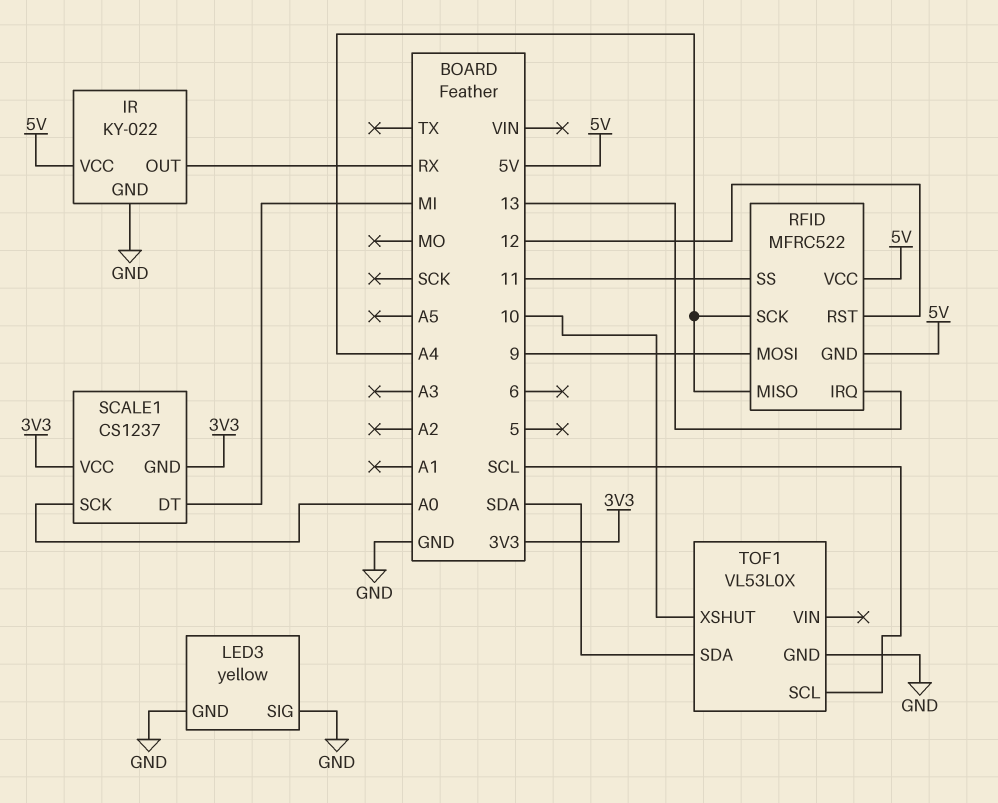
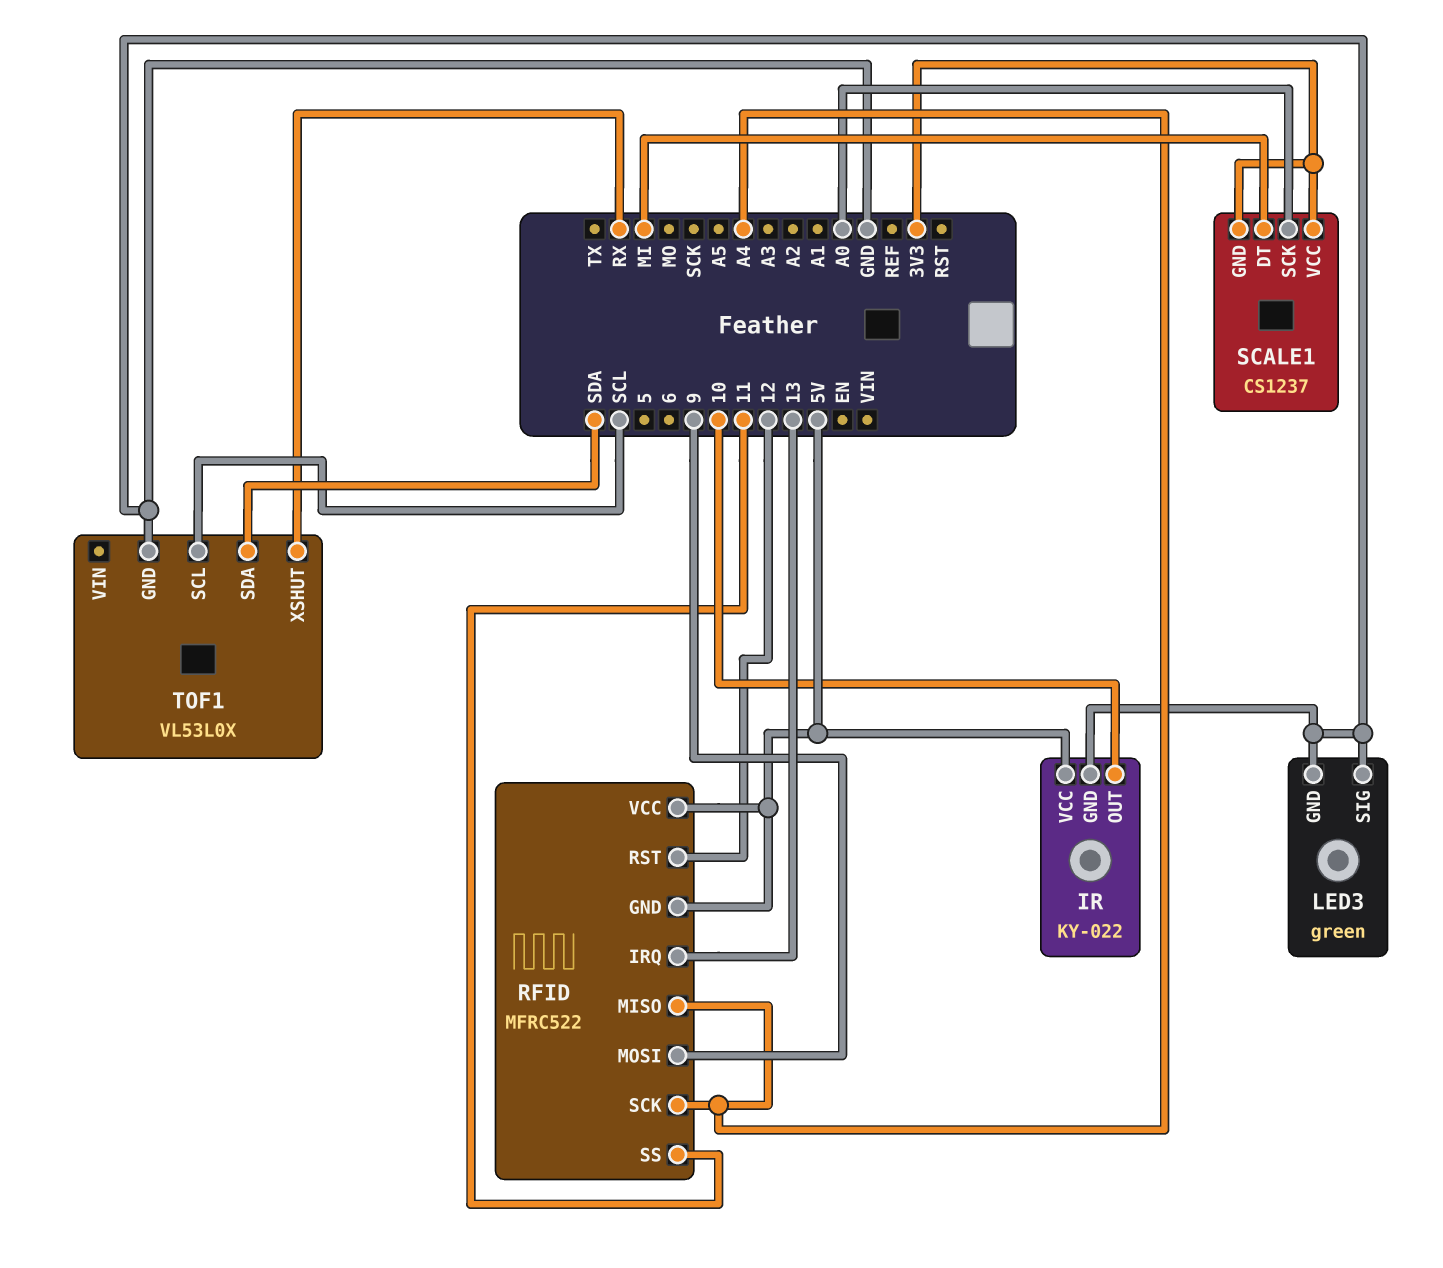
IR pin OUT: RX -> 10
LED3: yellow -> green
TOF1 pin XSHUT: 10 -> RX

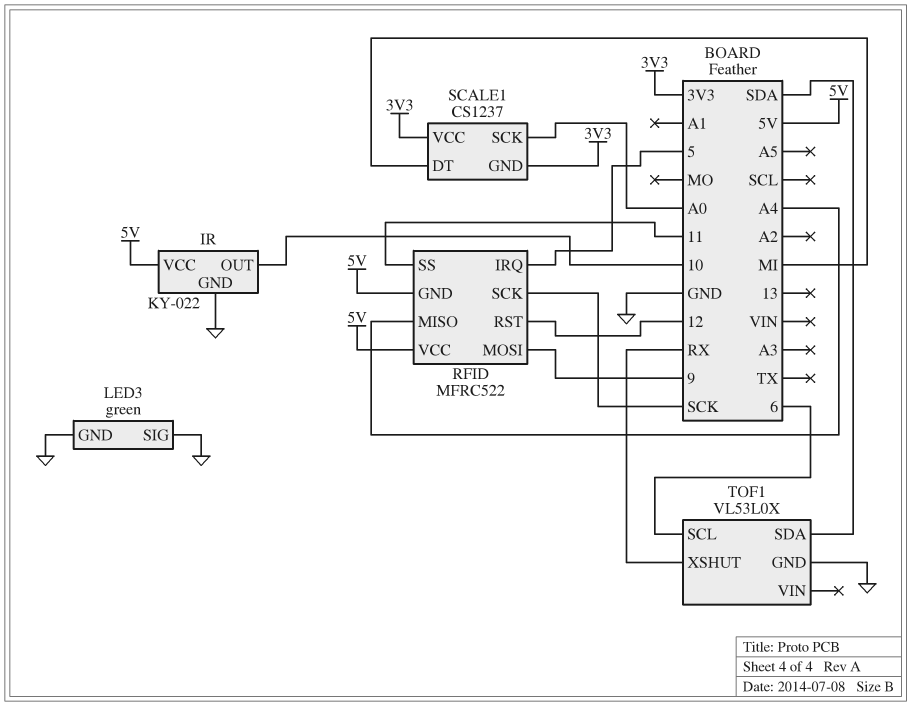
RFID pin IRQ: 13 -> 5
RFID pin SCK: A4 -> SCK
TOF1 pin SCL: SCL -> 6

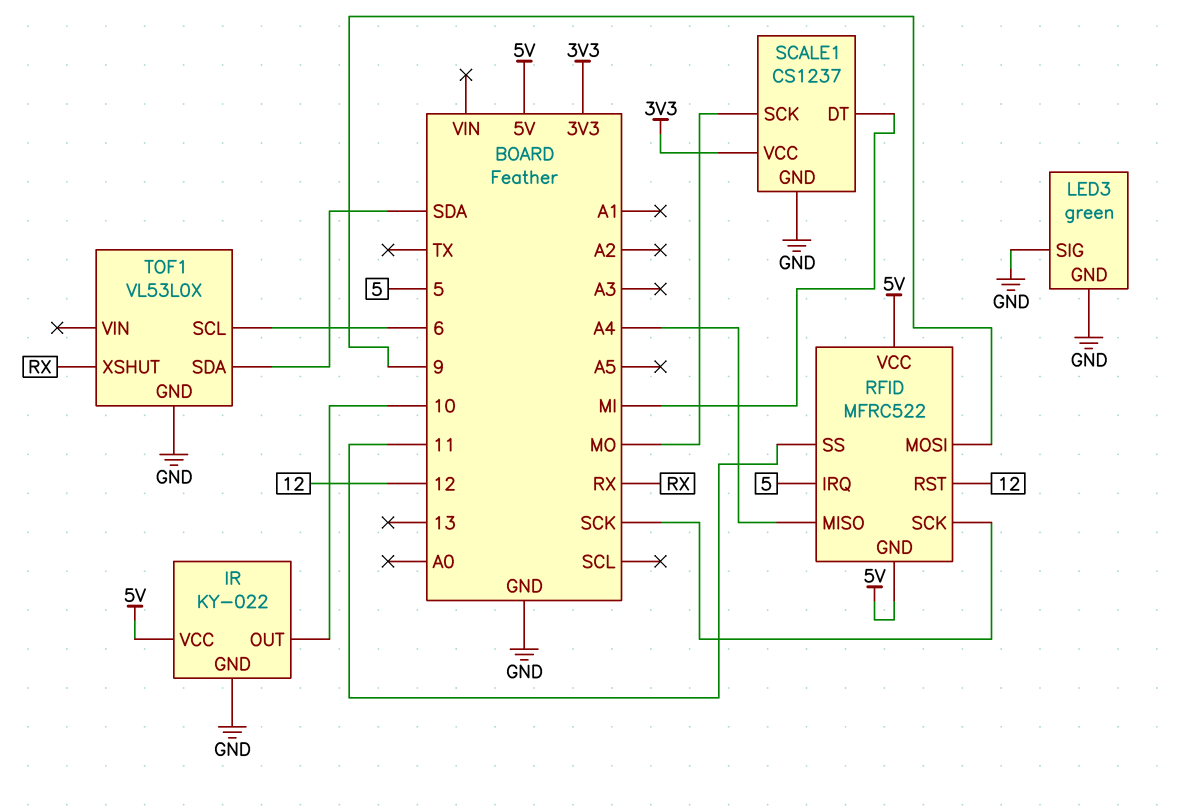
SCALE1 pin GND: 3V3 -> GND
SCALE1 pin SCK: A0 -> MO

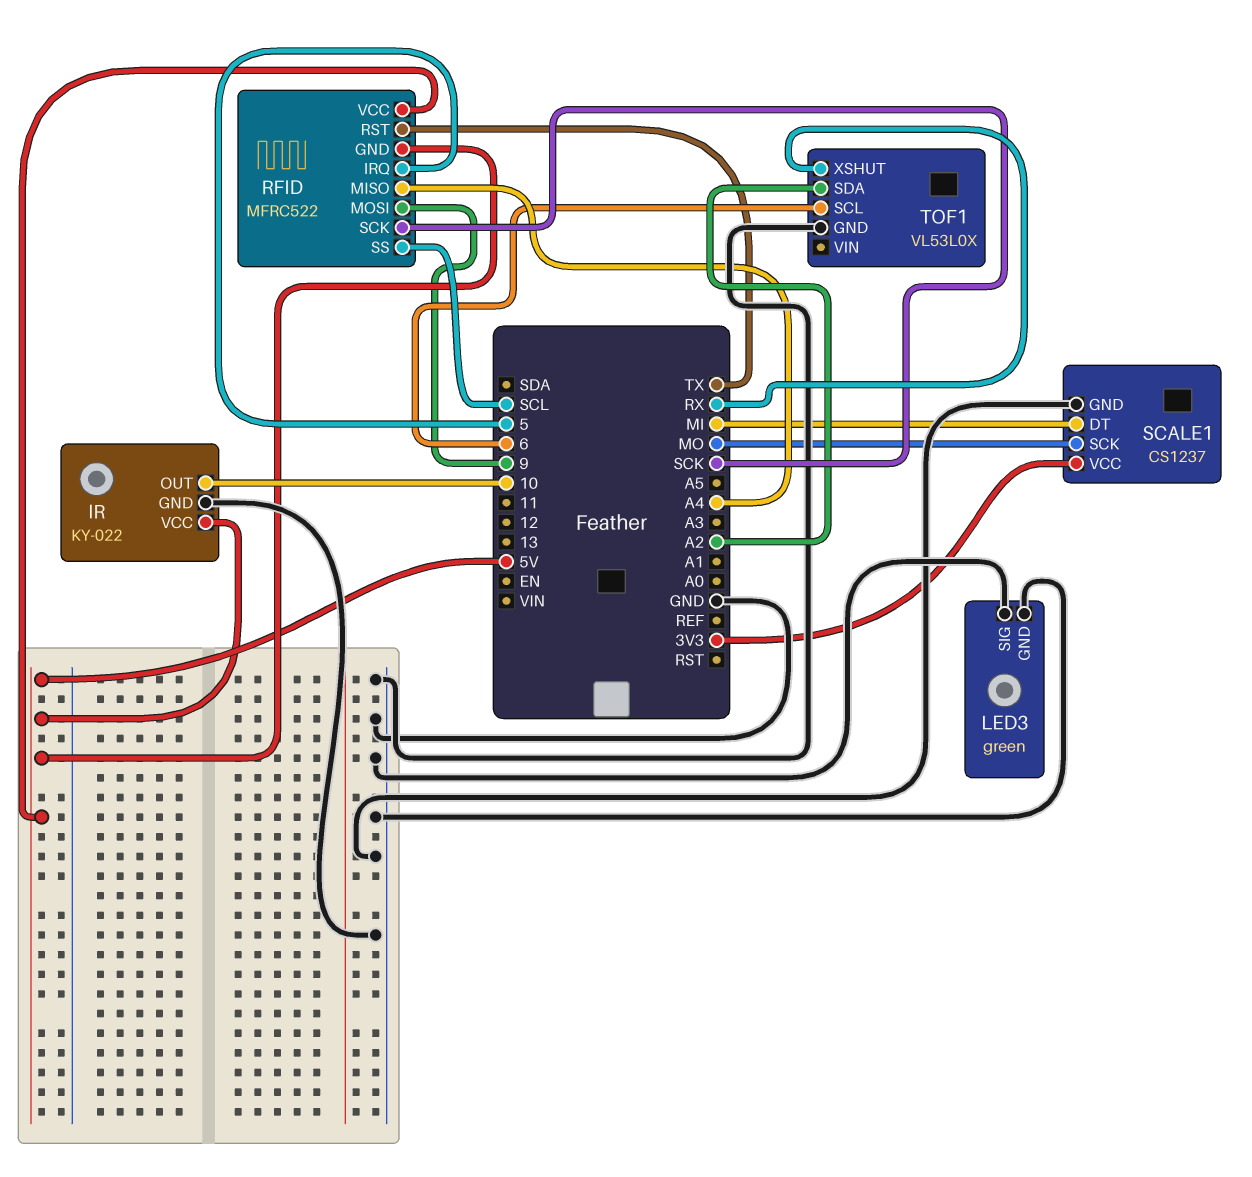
RFID pin RST: 12 -> TX
RFID pin SS: 11 -> SCL
TOF1 pin SDA: SDA -> A2

